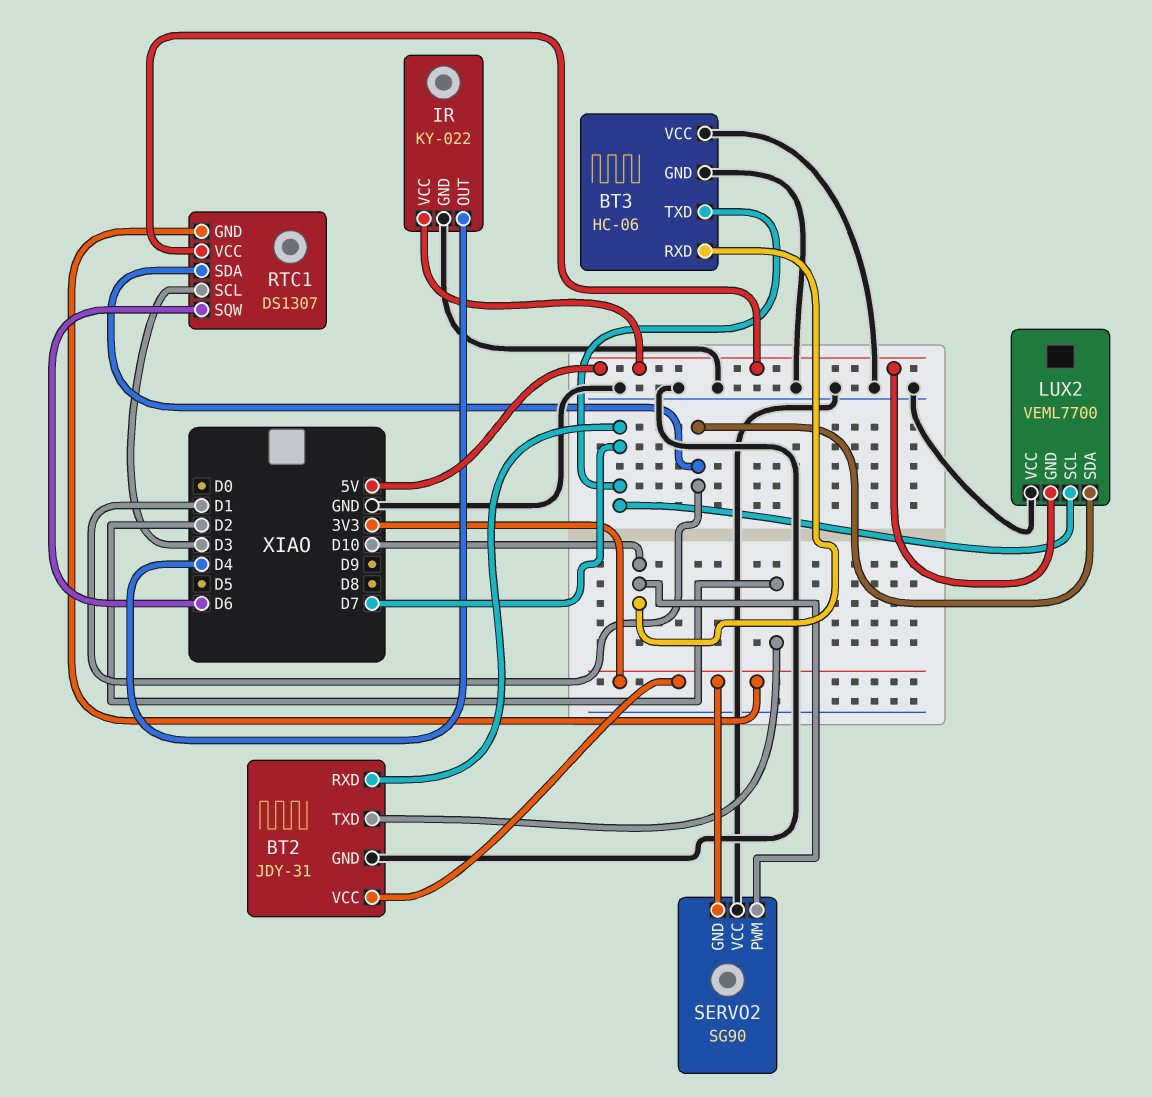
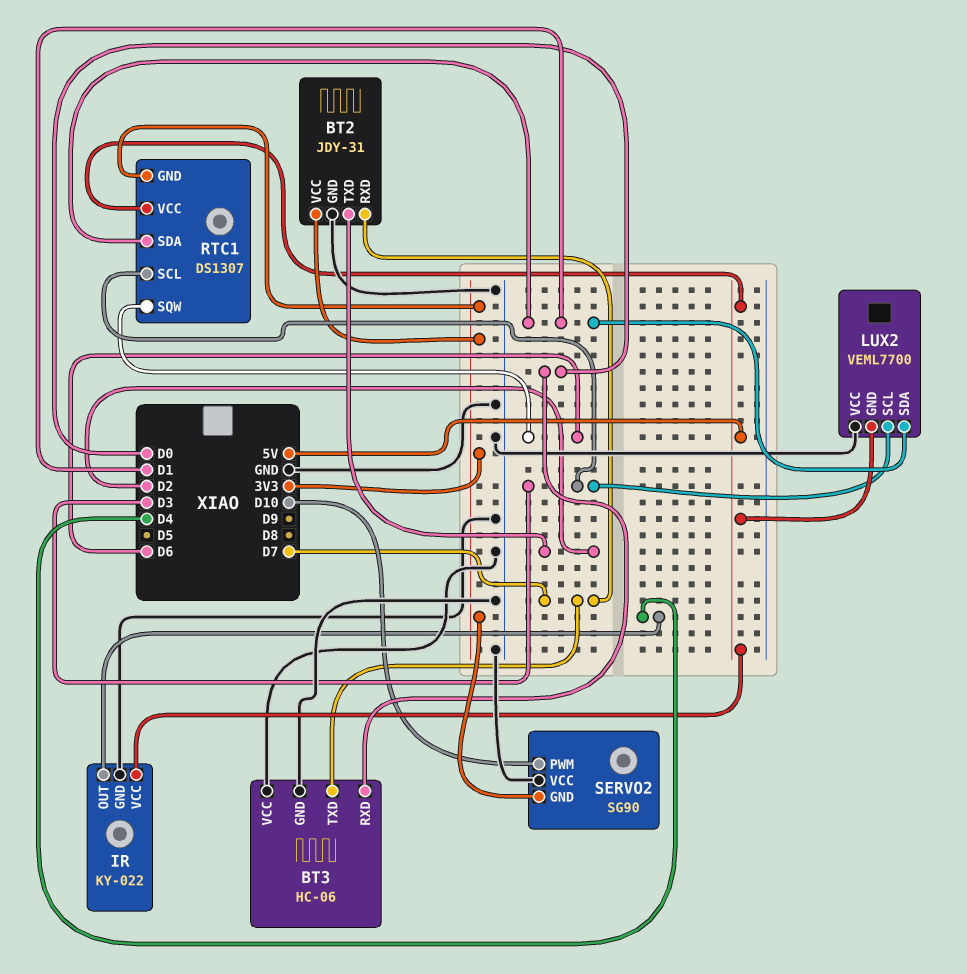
BT3 pin RXD: D10 -> D0
LUX2 pin SCL: D7 -> D3

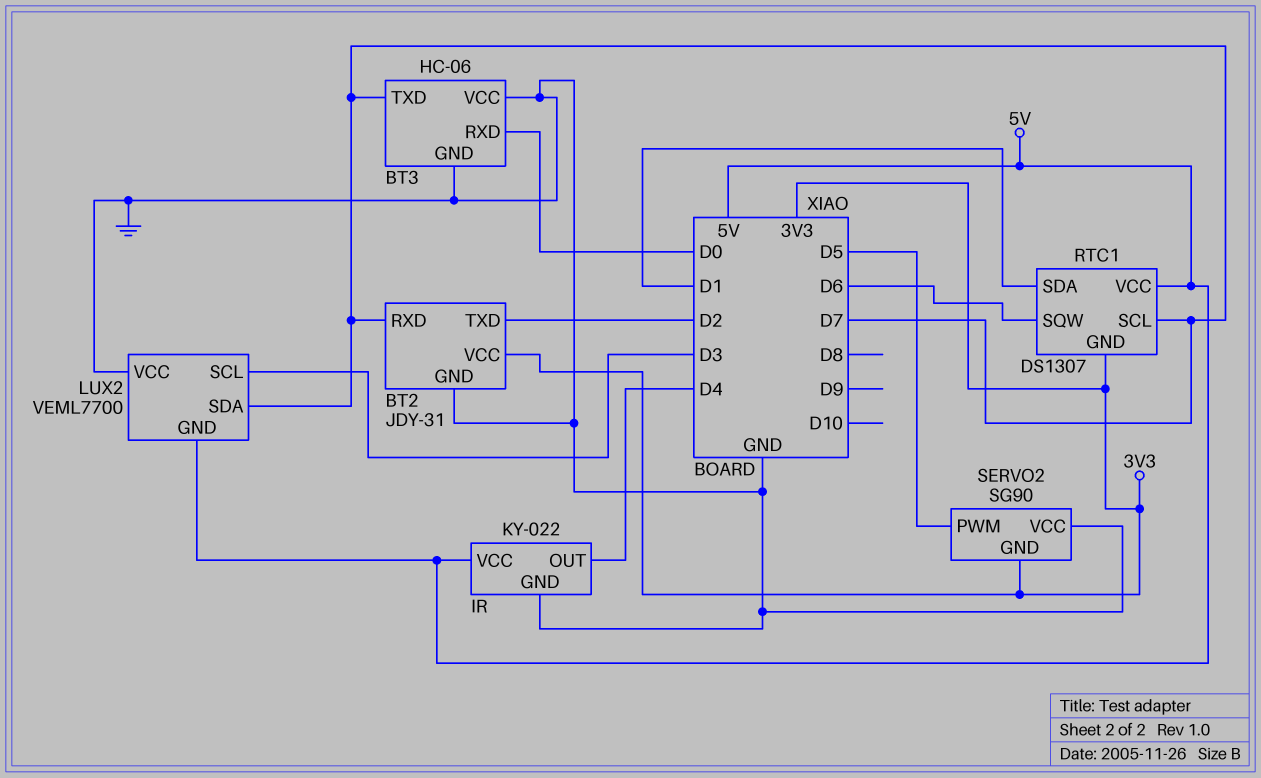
LUX2 pin SDA: D1 -> D7
RTC1 pin SCL: D3 -> D7
SERVO2 pin PWM: D10 -> D5

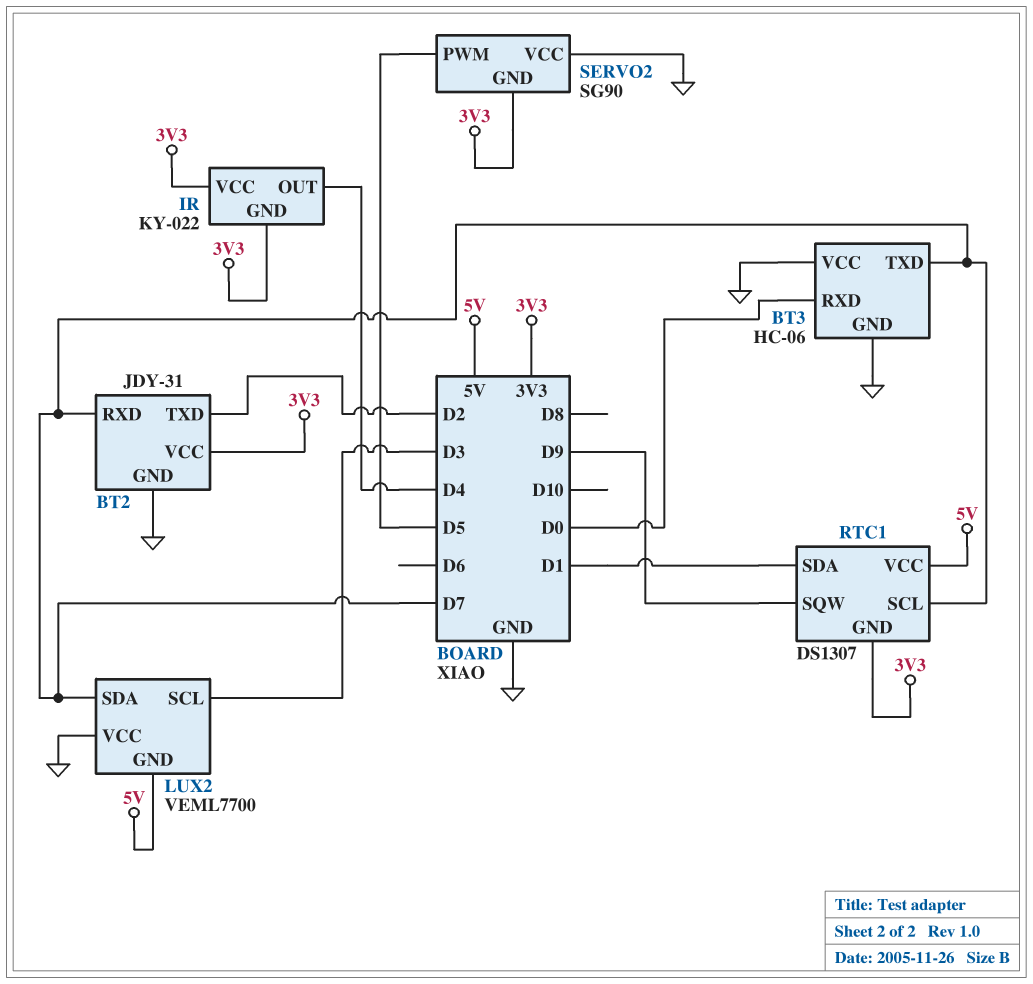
IR pin GND: GND -> 3V3
IR pin VCC: 5V -> 3V3
RTC1 pin SQW: D6 -> D9

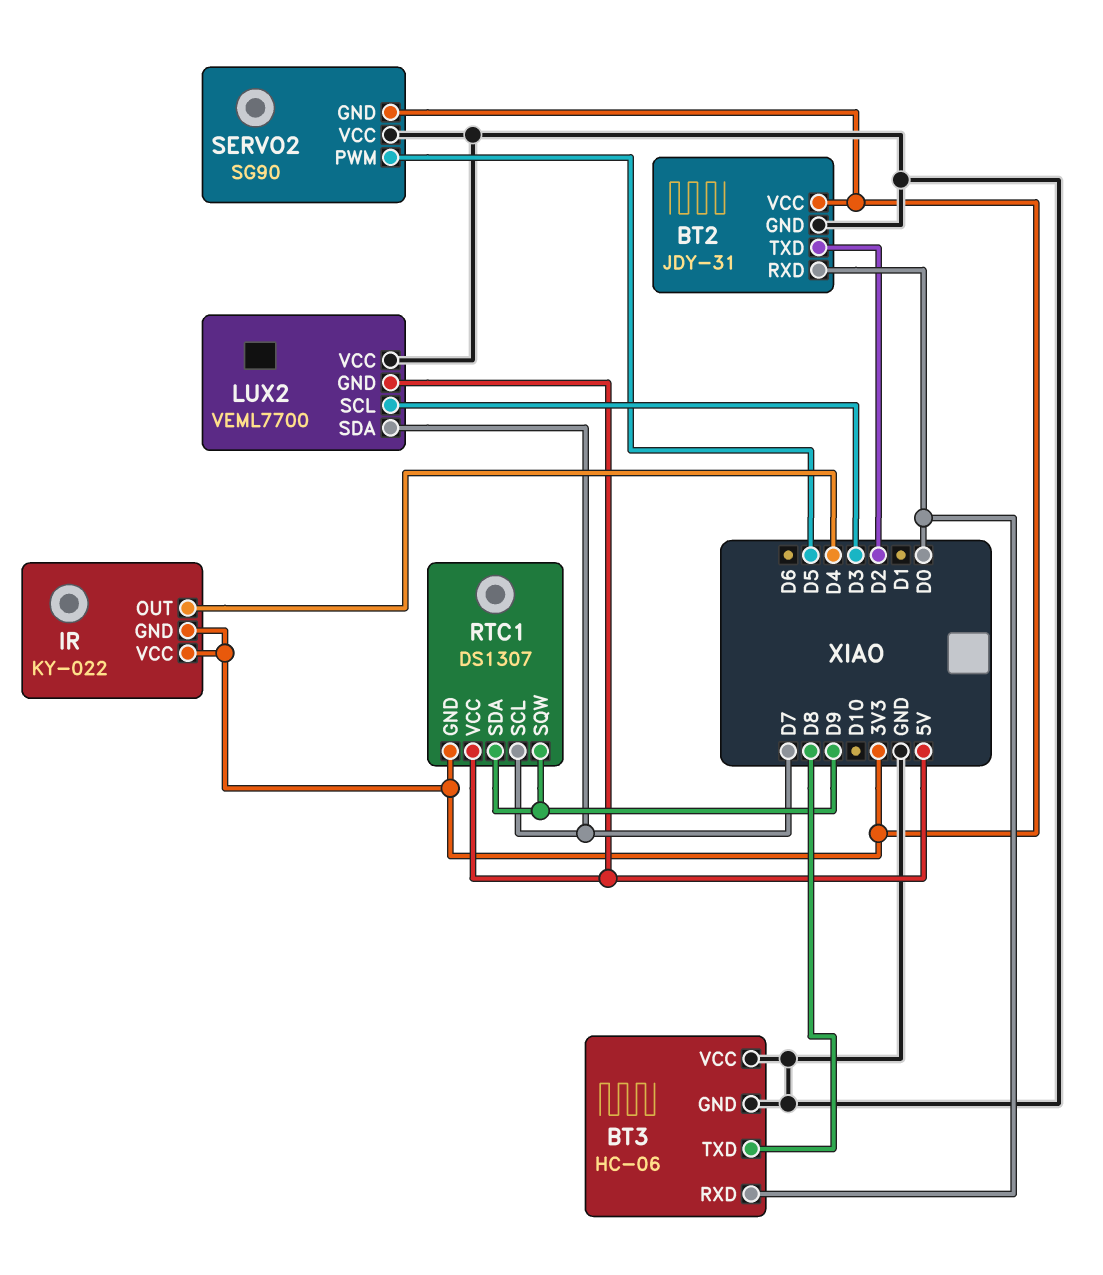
BT2 pin RXD: D7 -> D0
BT3 pin TXD: D7 -> D8
RTC1 pin SDA: D1 -> D9

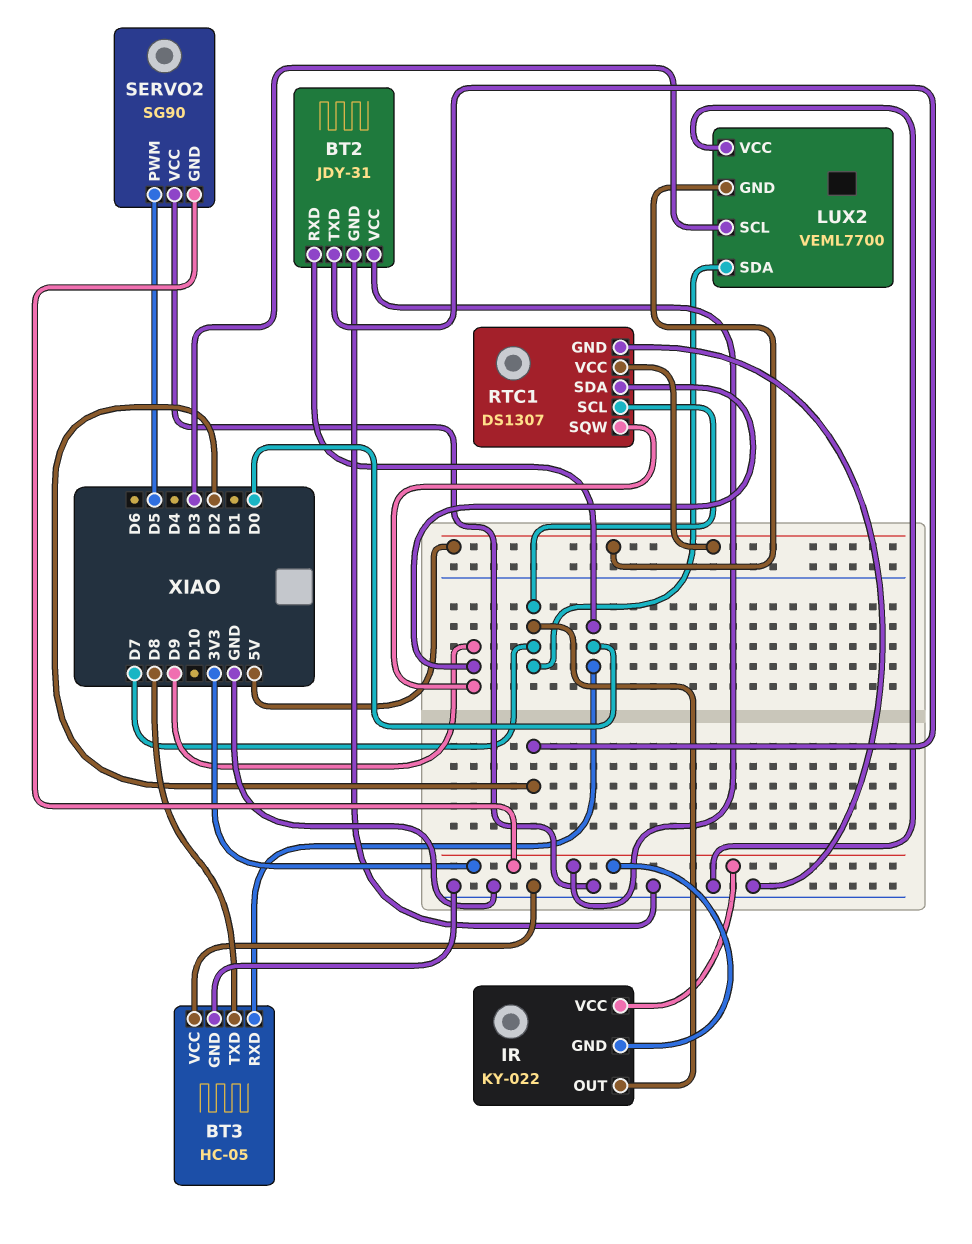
BT3: HC-06 -> HC-05
IR pin OUT: D4 -> D7
RTC1 pin GND: 3V3 -> GND

